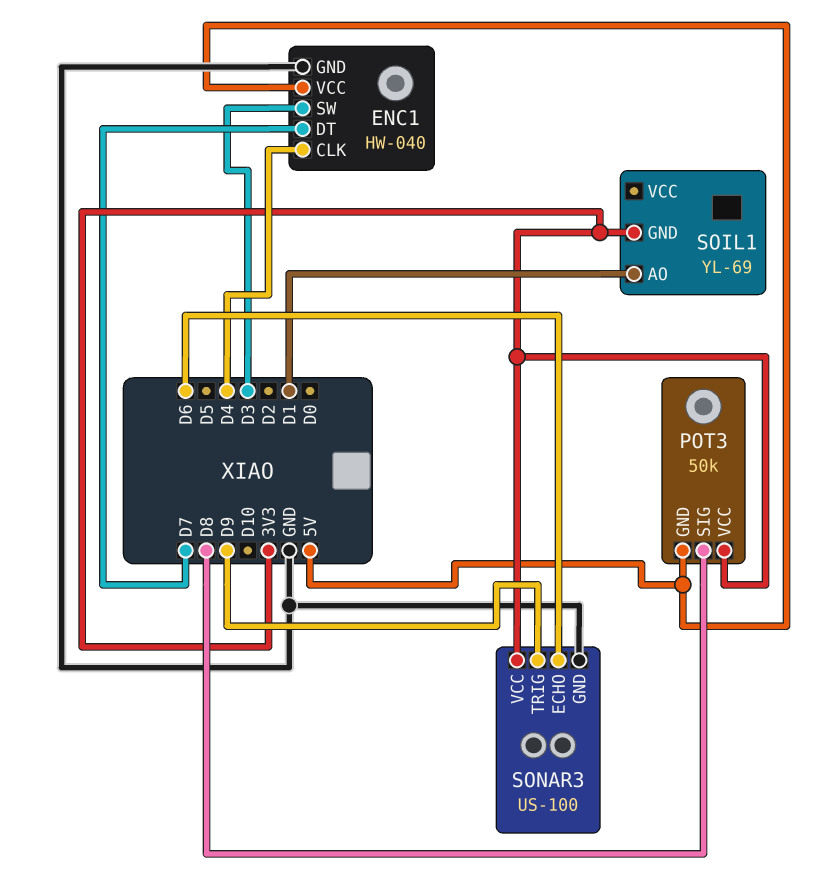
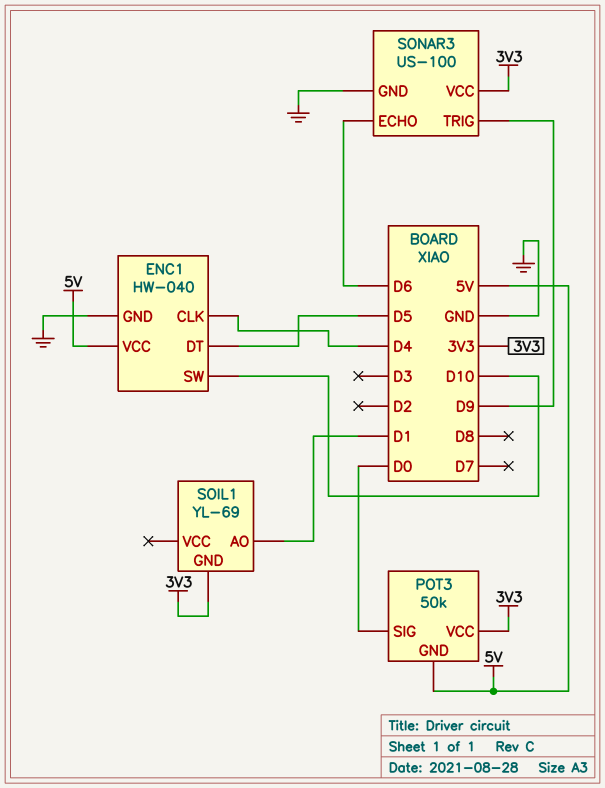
ENC1 pin DT: D7 -> D5
ENC1 pin SW: D3 -> D10
POT3 pin SIG: D8 -> D0

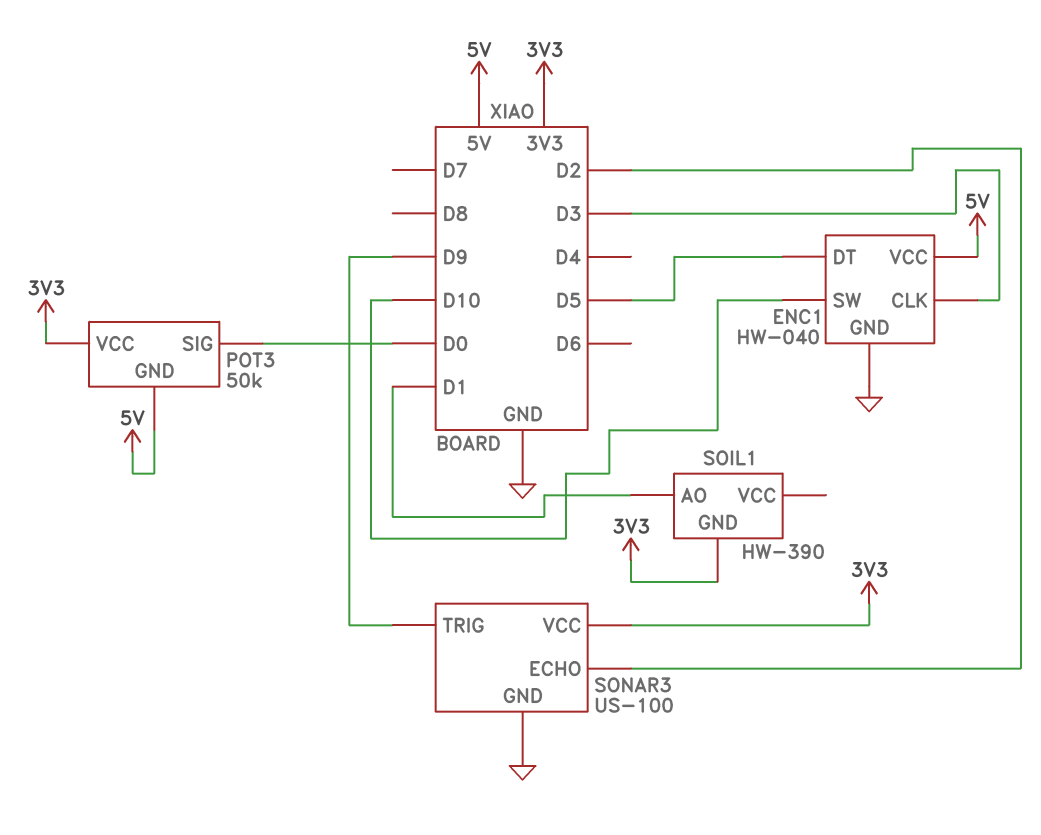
ENC1 pin CLK: D4 -> D3
SOIL1: YL-69 -> HW-390
SONAR3 pin ECHO: D6 -> D2

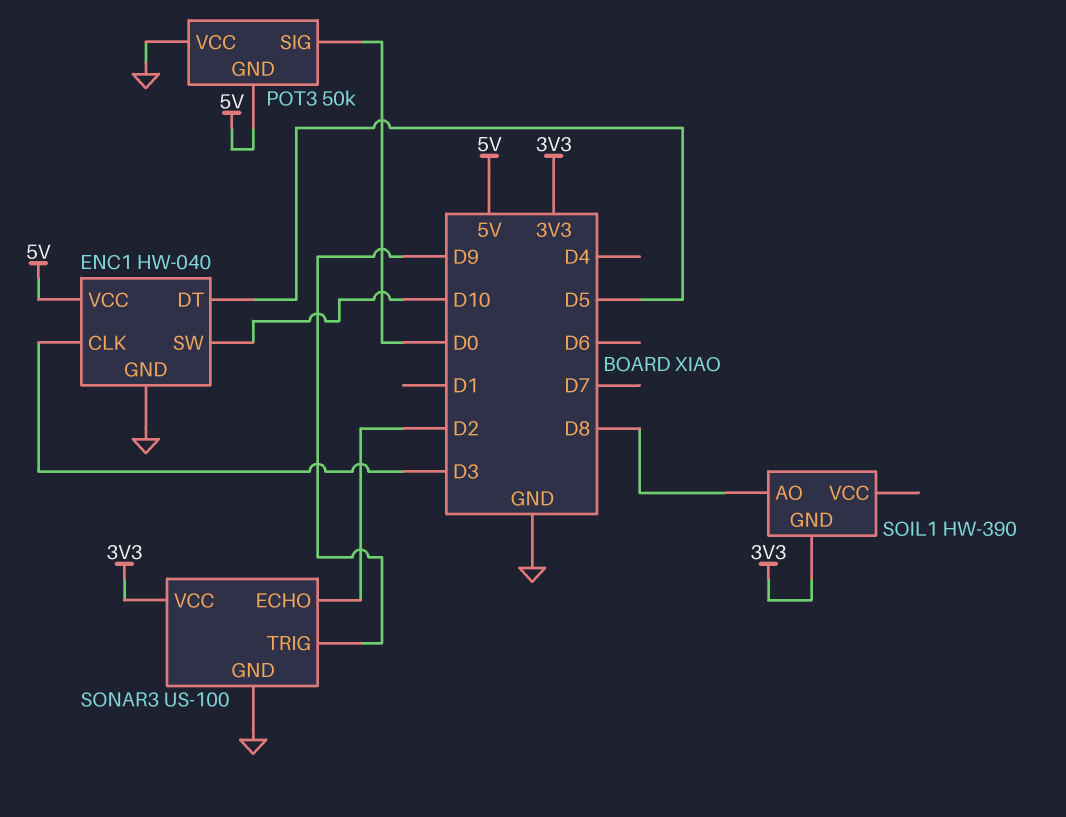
POT3 pin VCC: 3V3 -> GND
SOIL1 pin AO: D1 -> D8

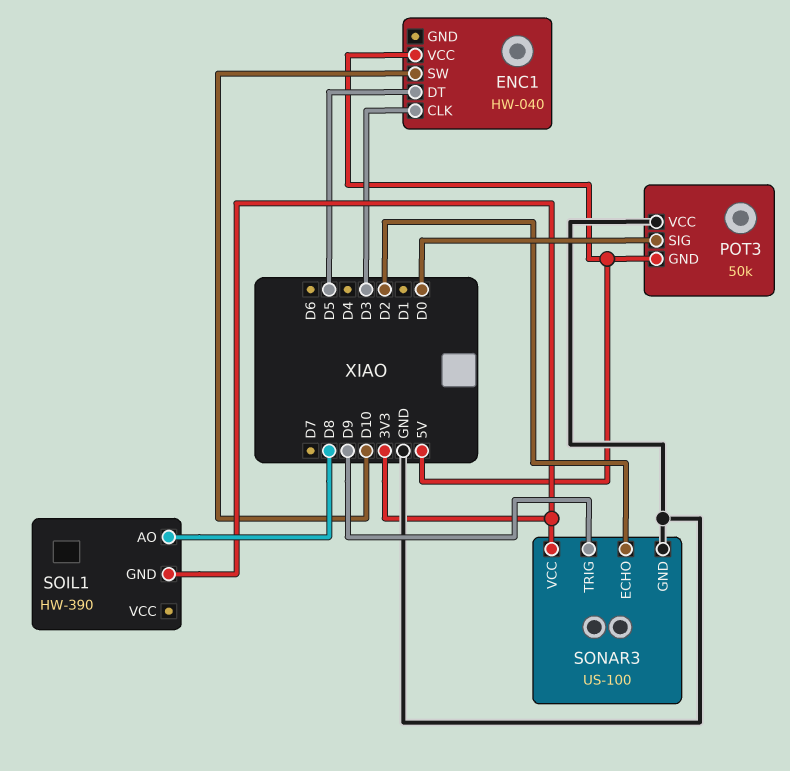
ENC1 pin GND: GND -> none

